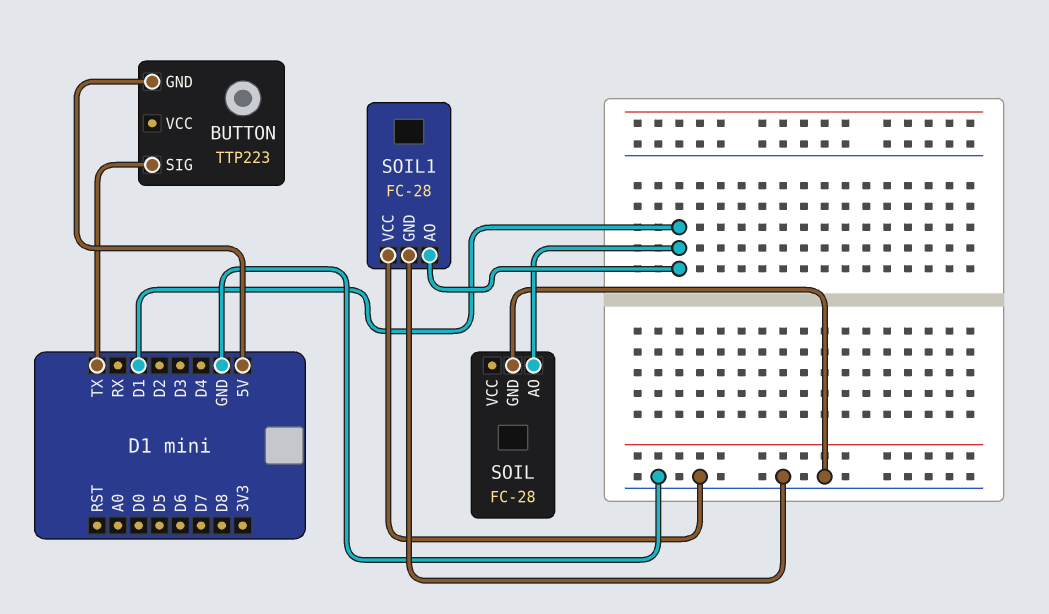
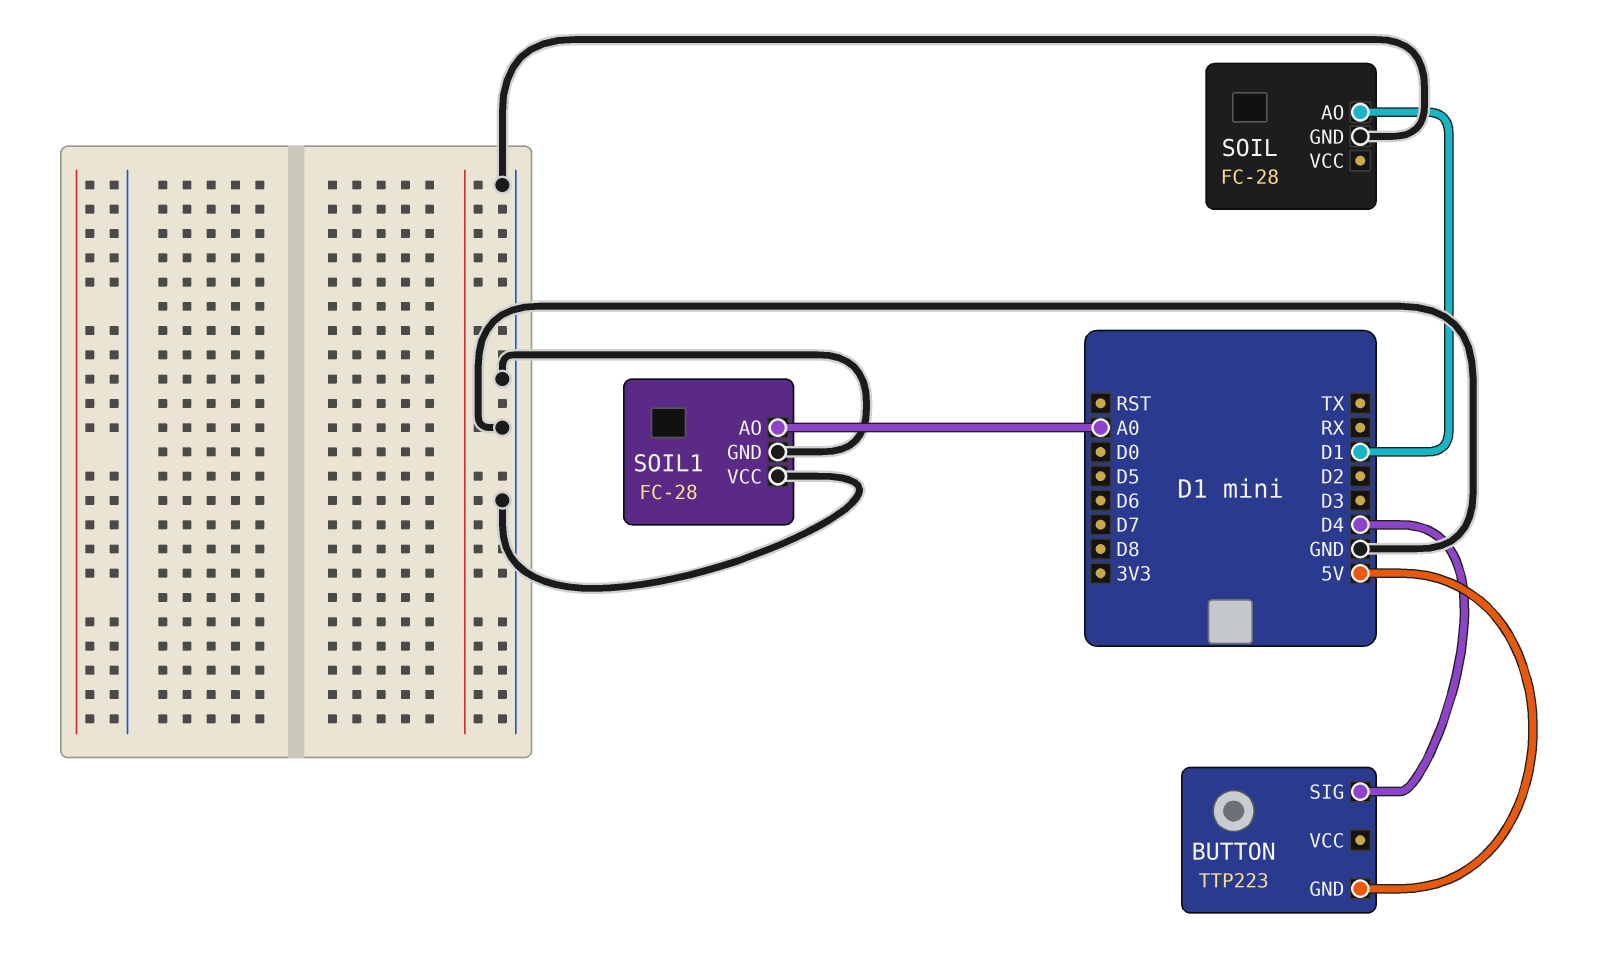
BUTTON pin SIG: TX -> D4
SOIL1 pin AO: D1 -> A0

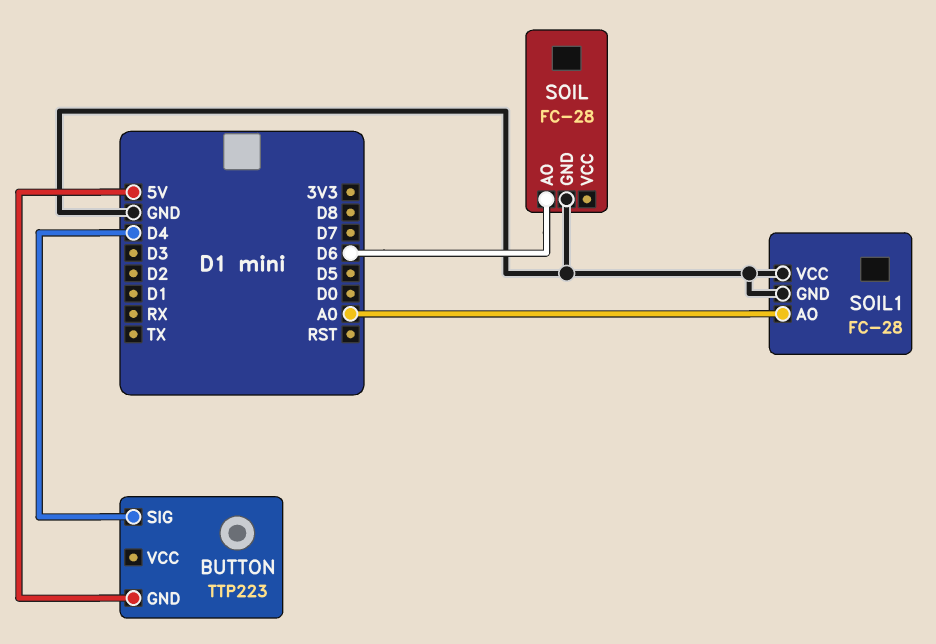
SOIL pin AO: D1 -> D6

